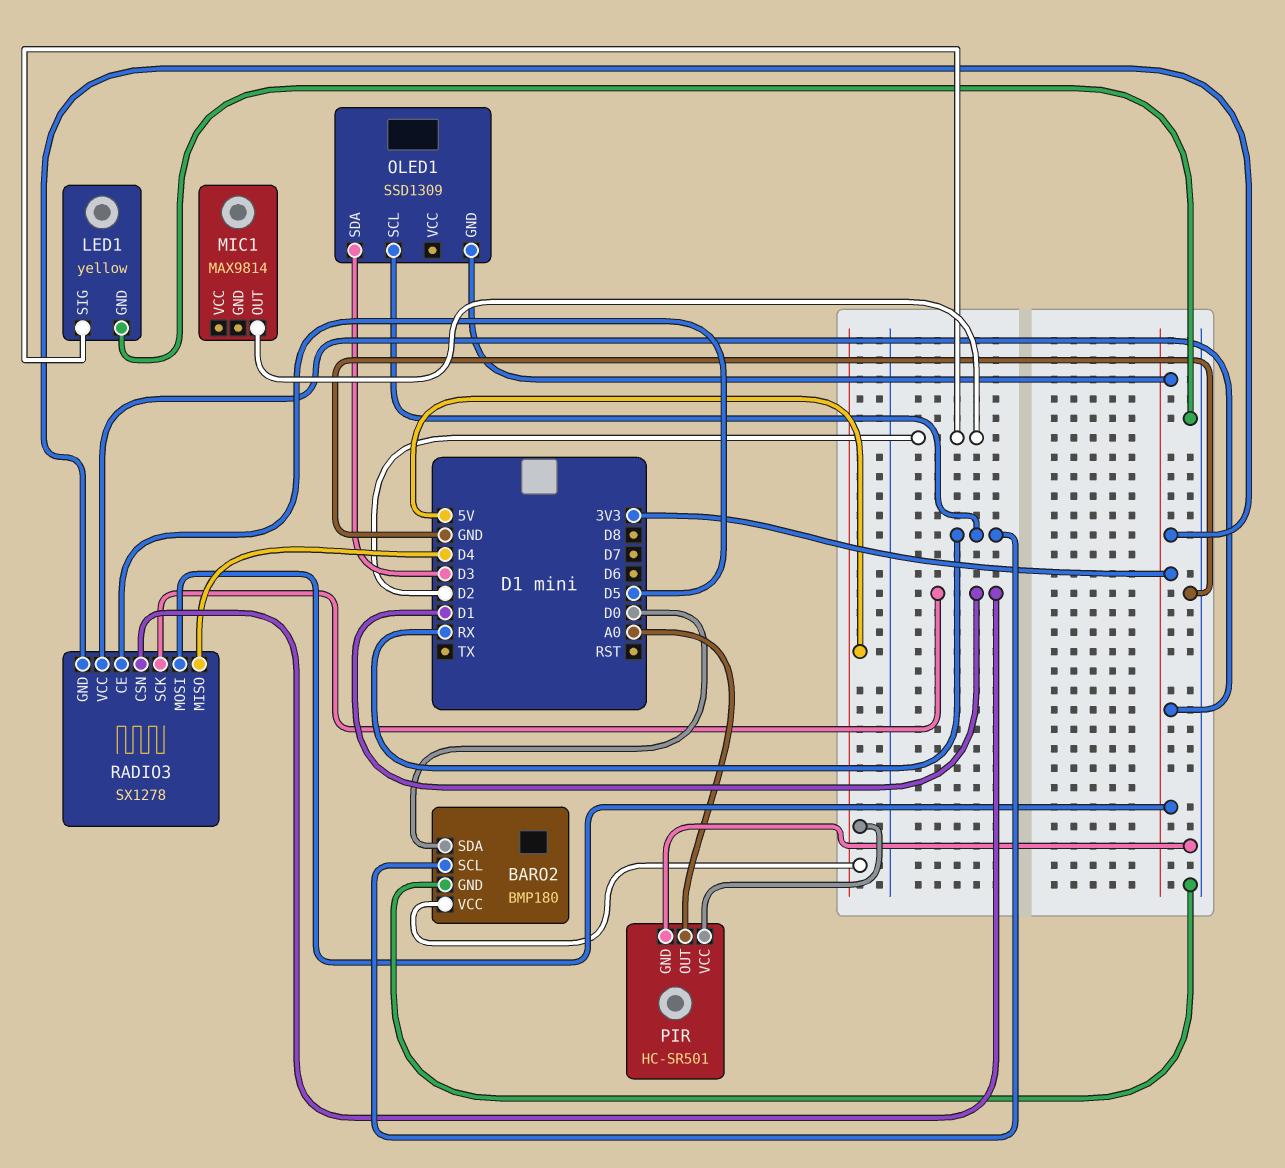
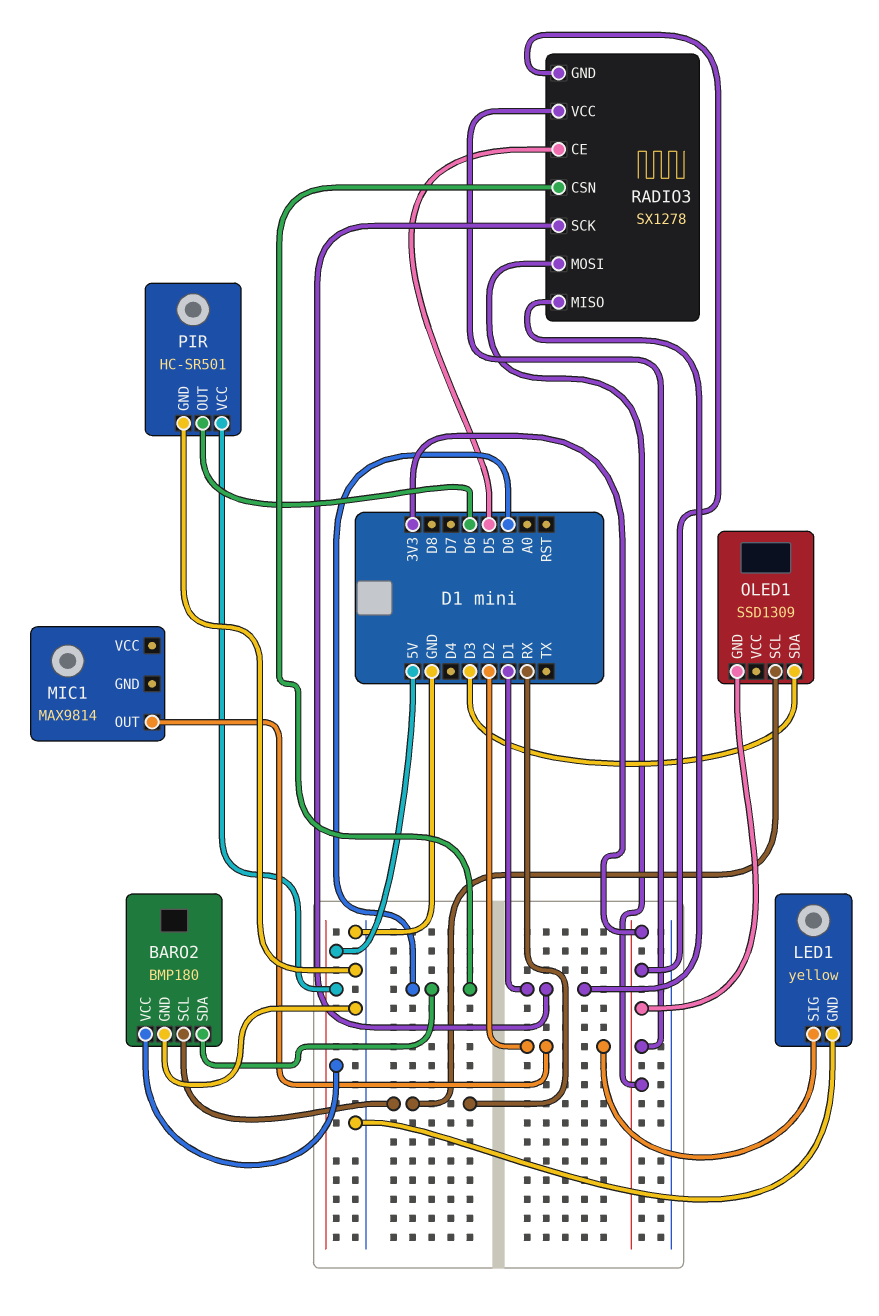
PIR pin OUT: A0 -> D6
RADIO3 pin CSN: D1 -> D0
RADIO3 pin MISO: D4 -> D1

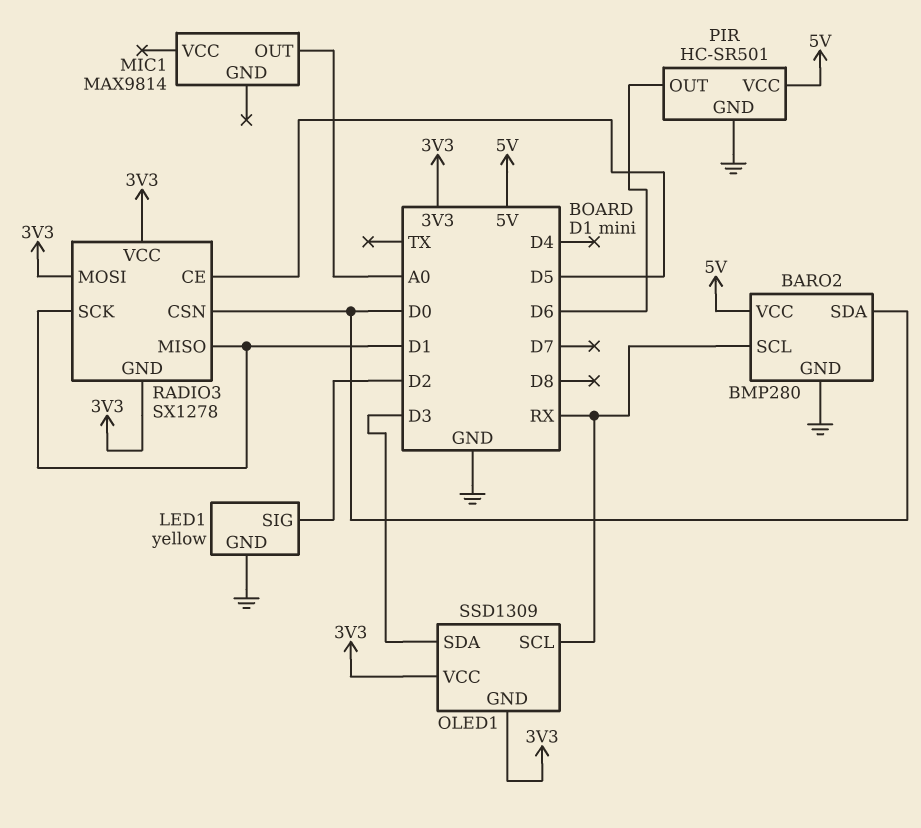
BARO2: BMP180 -> BMP280
MIC1 pin OUT: D2 -> A0
OLED1 pin VCC: none -> 3V3

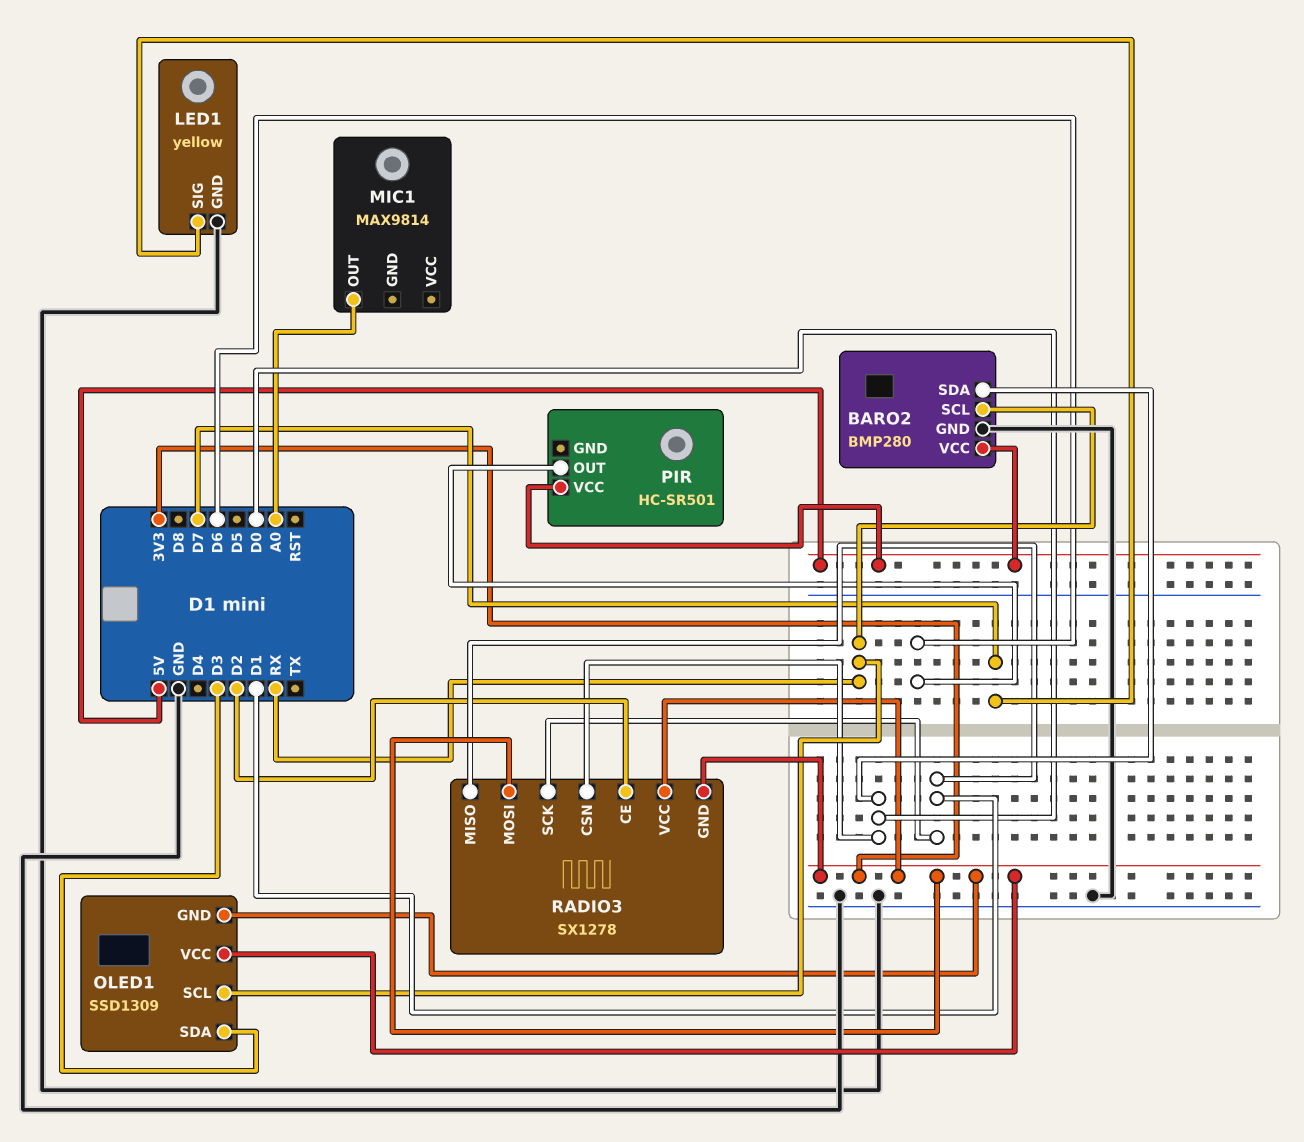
LED1 pin SIG: D2 -> D7
PIR pin GND: GND -> none
RADIO3 pin CE: D5 -> D2

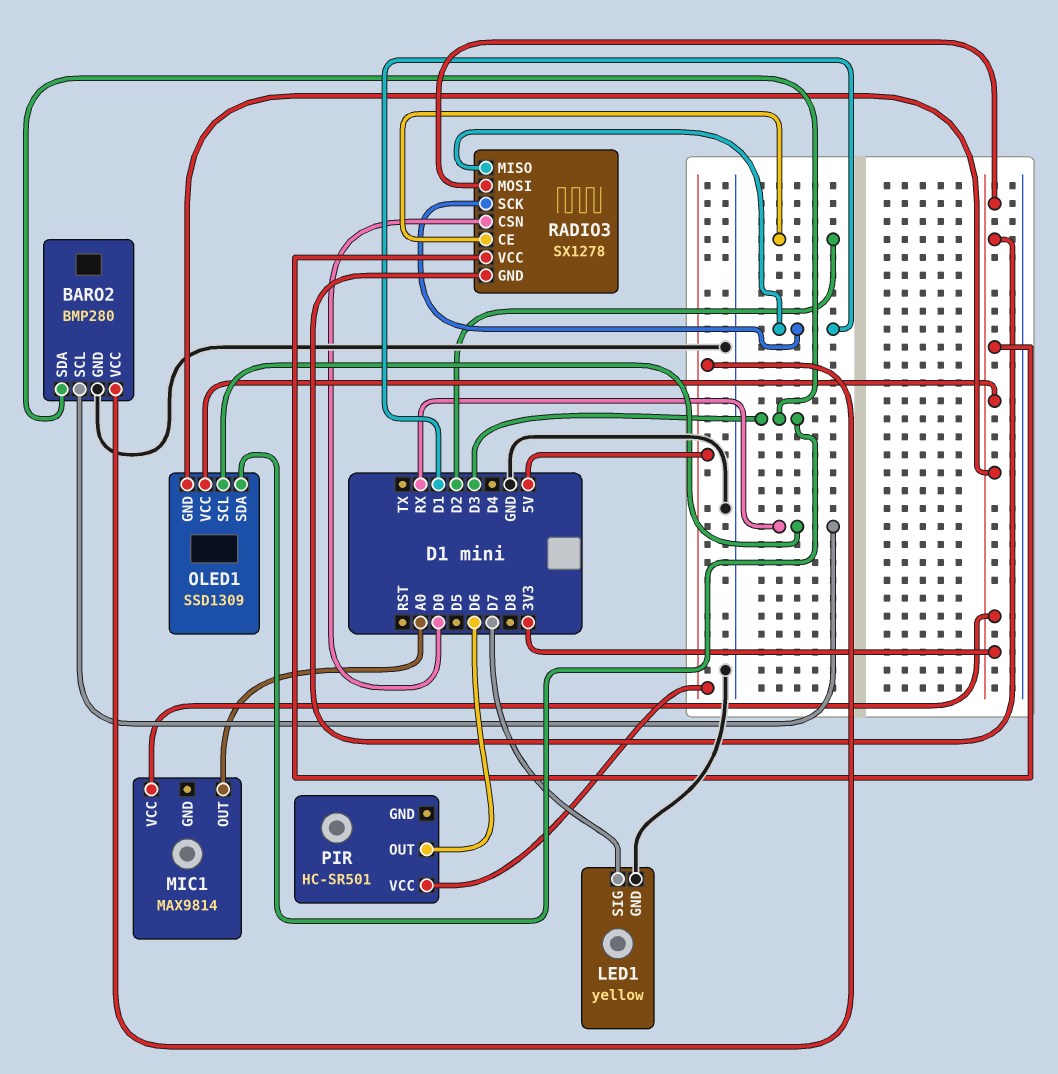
BARO2 pin SDA: D0 -> D3
MIC1 pin VCC: none -> 3V3

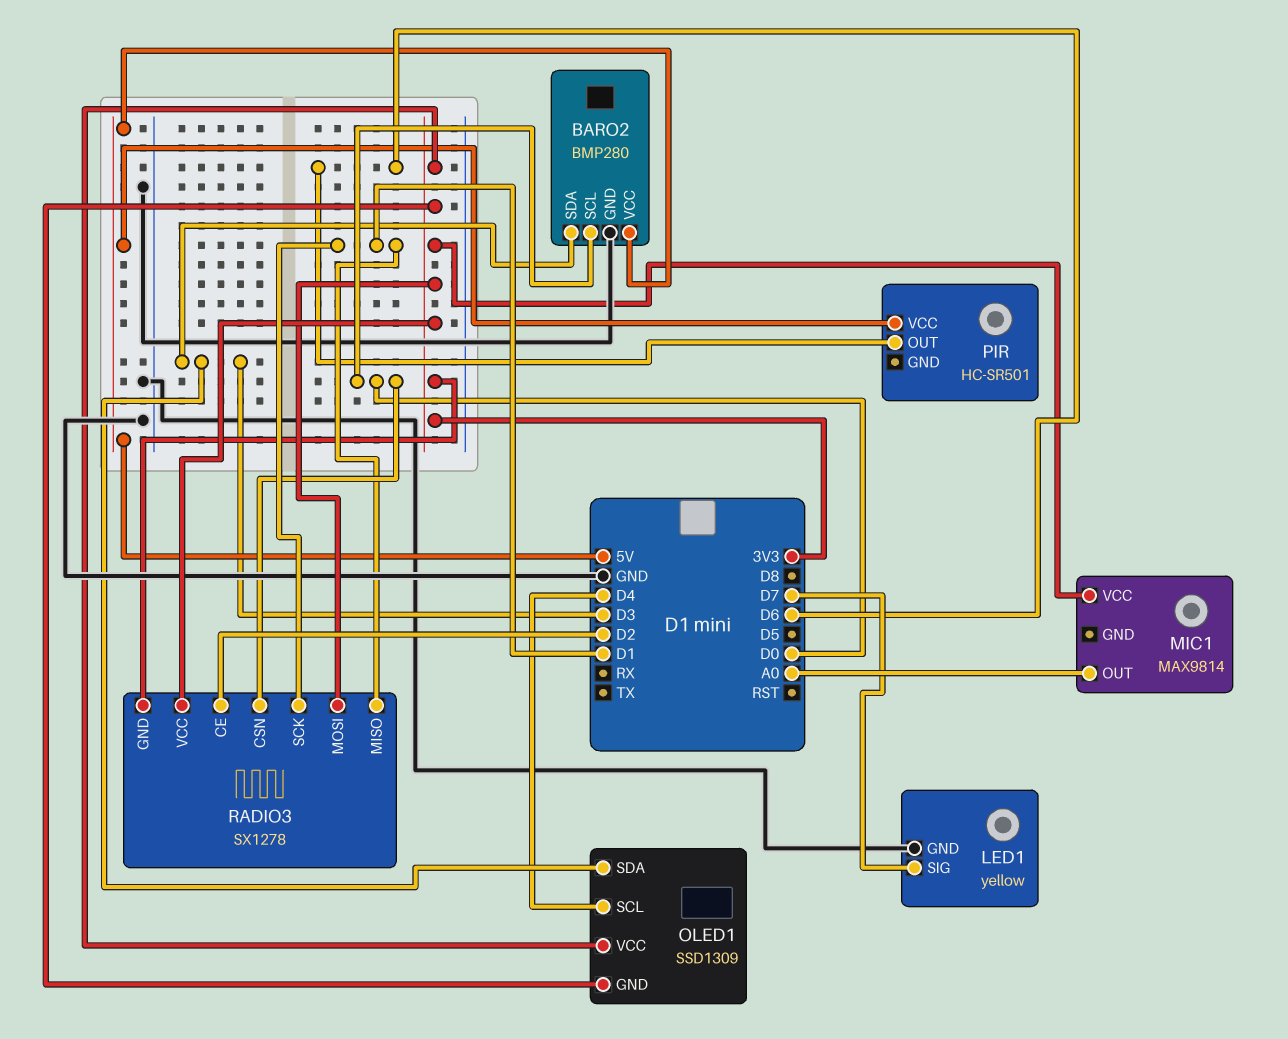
BARO2 pin SCL: RX -> D0
OLED1 pin SCL: RX -> D4

